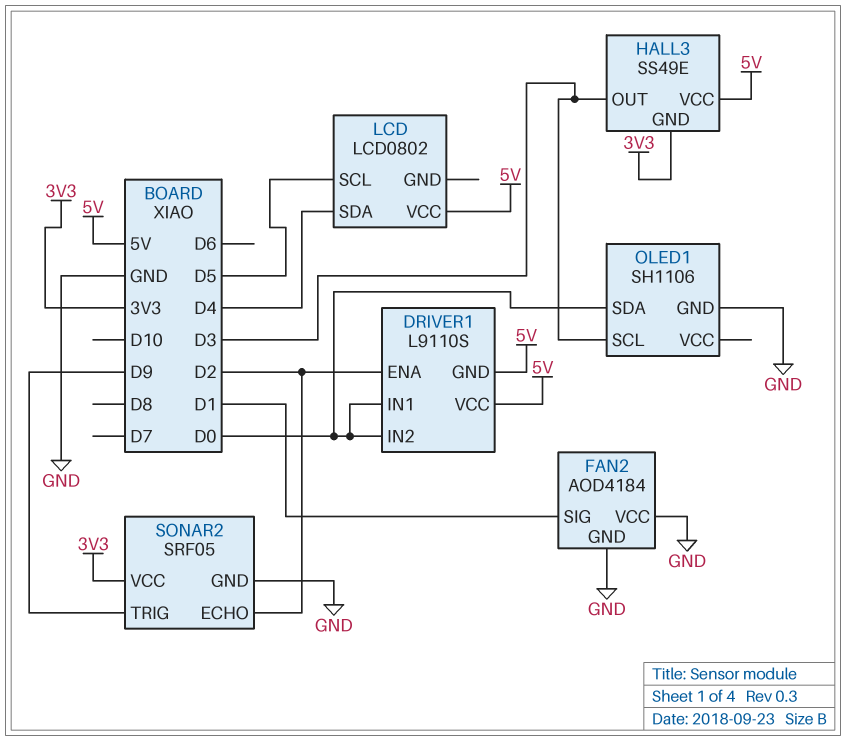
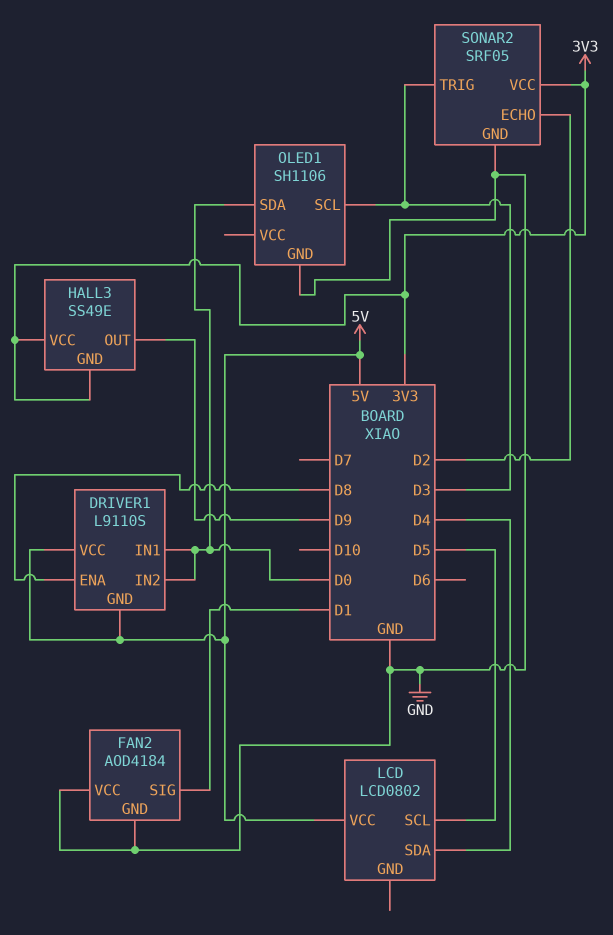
DRIVER1 pin ENA: D2 -> D8
HALL3 pin OUT: D3 -> D9
HALL3 pin VCC: 5V -> 3V3
SONAR2 pin TRIG: D9 -> D3

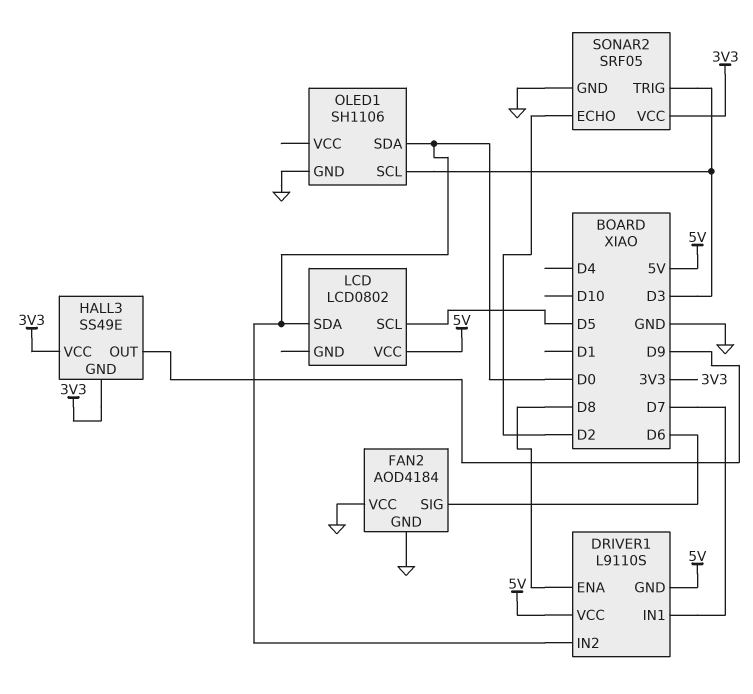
DRIVER1 pin IN1: D0 -> D7
FAN2 pin SIG: D1 -> D6
LCD pin SDA: D4 -> D0

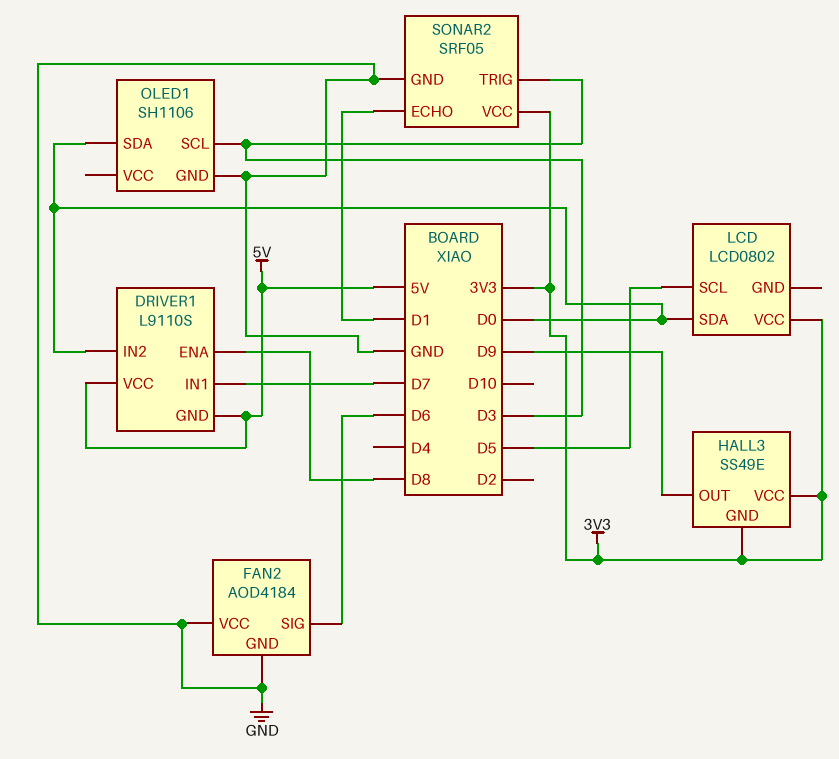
LCD pin VCC: 5V -> 3V3
SONAR2 pin ECHO: D2 -> D1

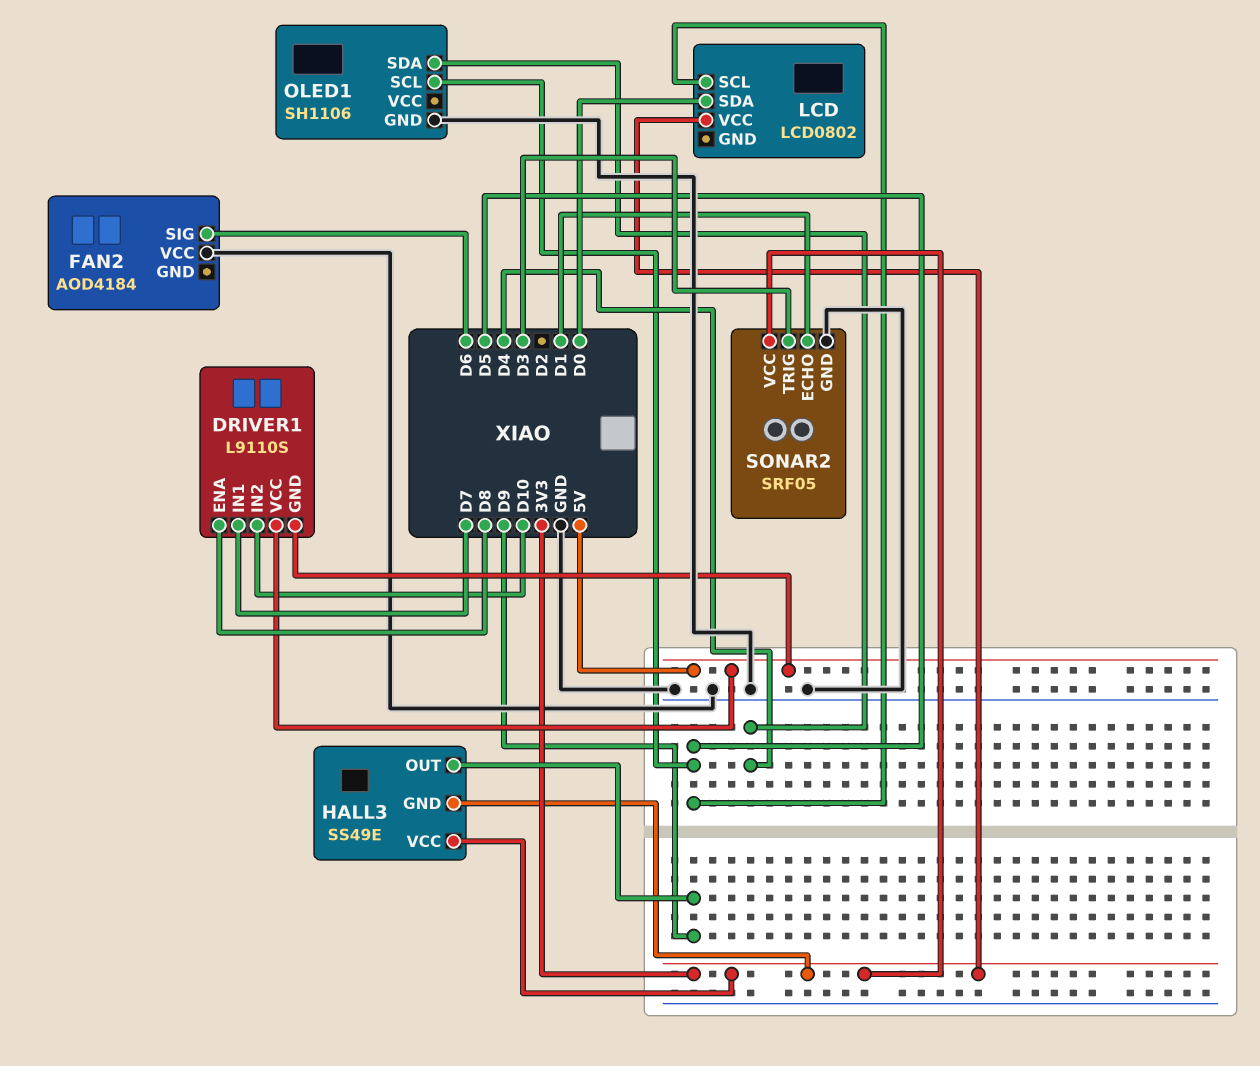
DRIVER1 pin IN2: D0 -> D10
FAN2 pin GND: GND -> none
OLED1 pin SCL: D3 -> D5
OLED1 pin SDA: D0 -> D4

